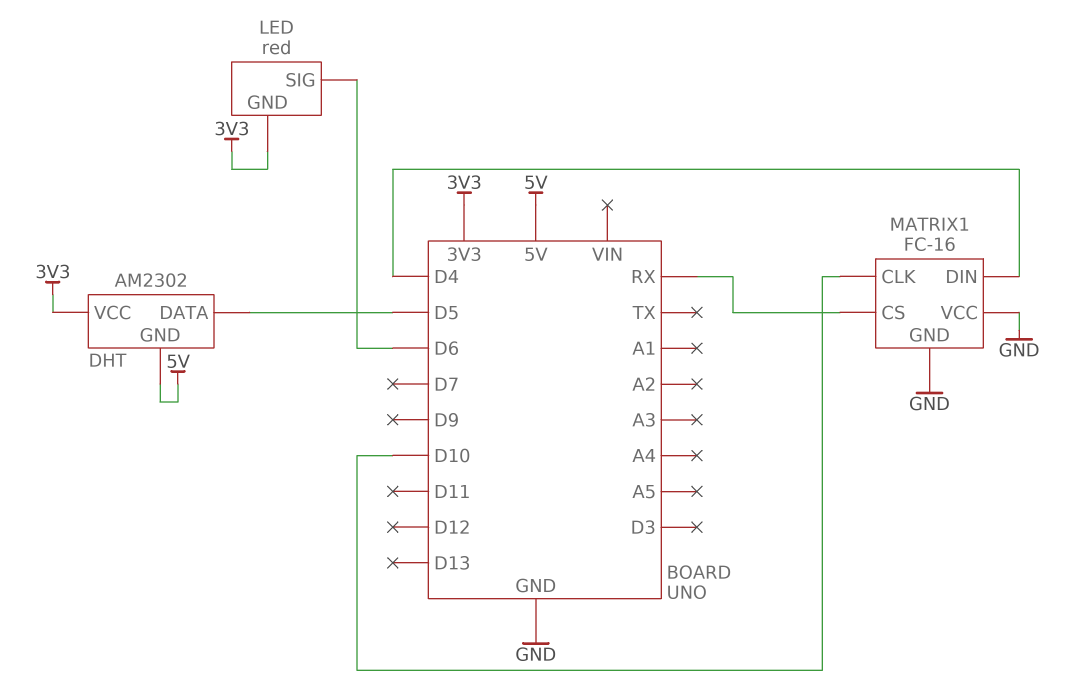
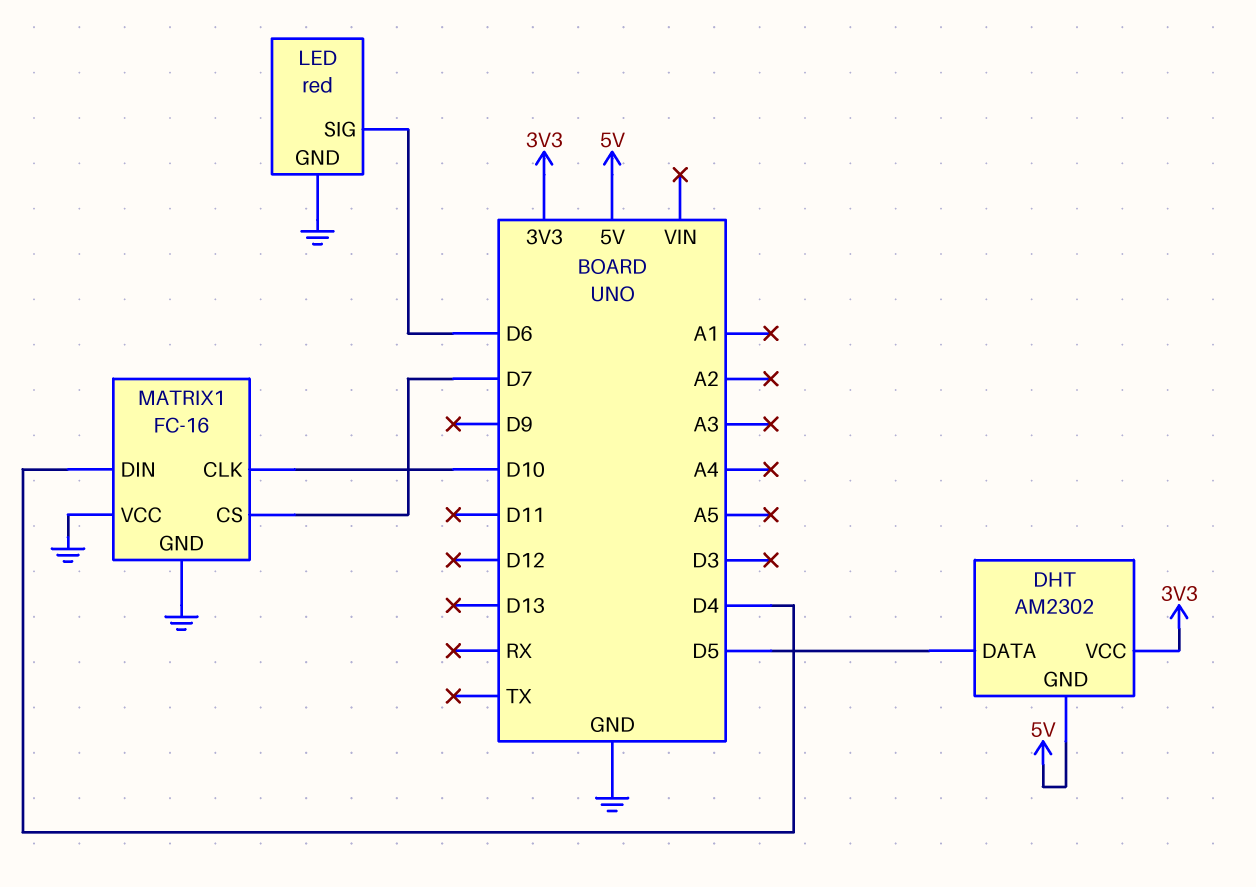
LED pin GND: 3V3 -> GND
MATRIX1 pin CS: RX -> D7

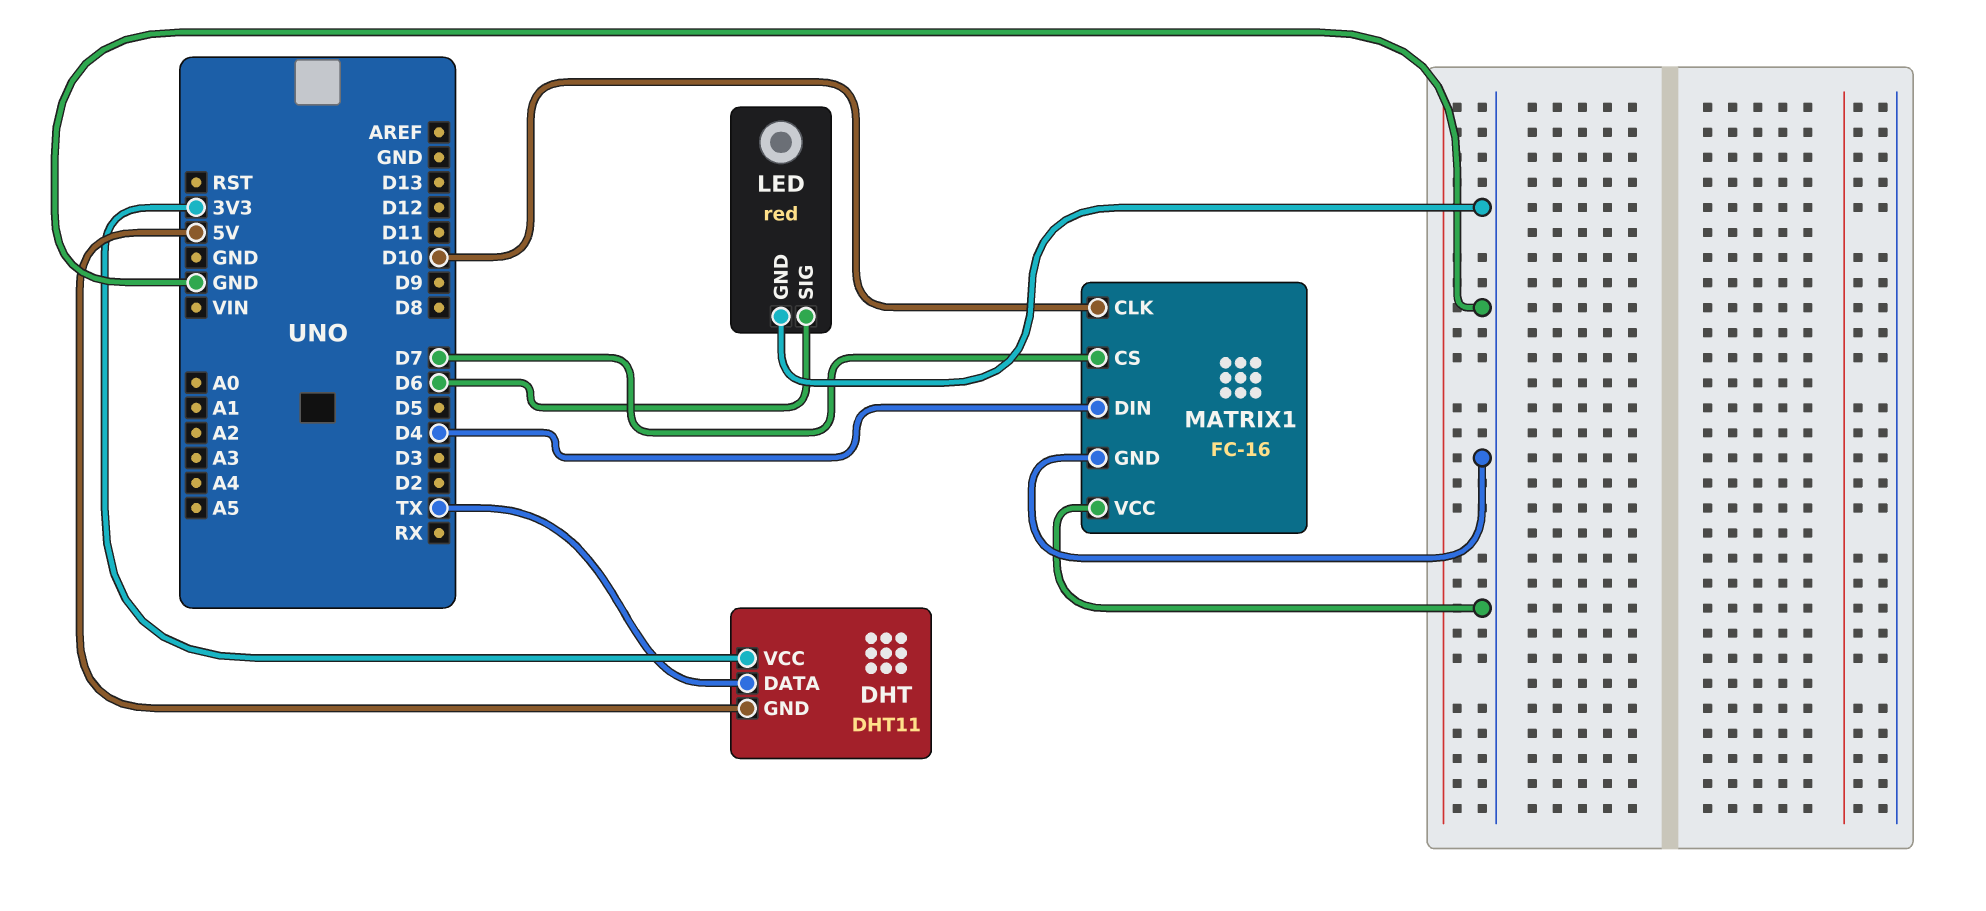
DHT: AM2302 -> DHT11
DHT pin DATA: D5 -> TX

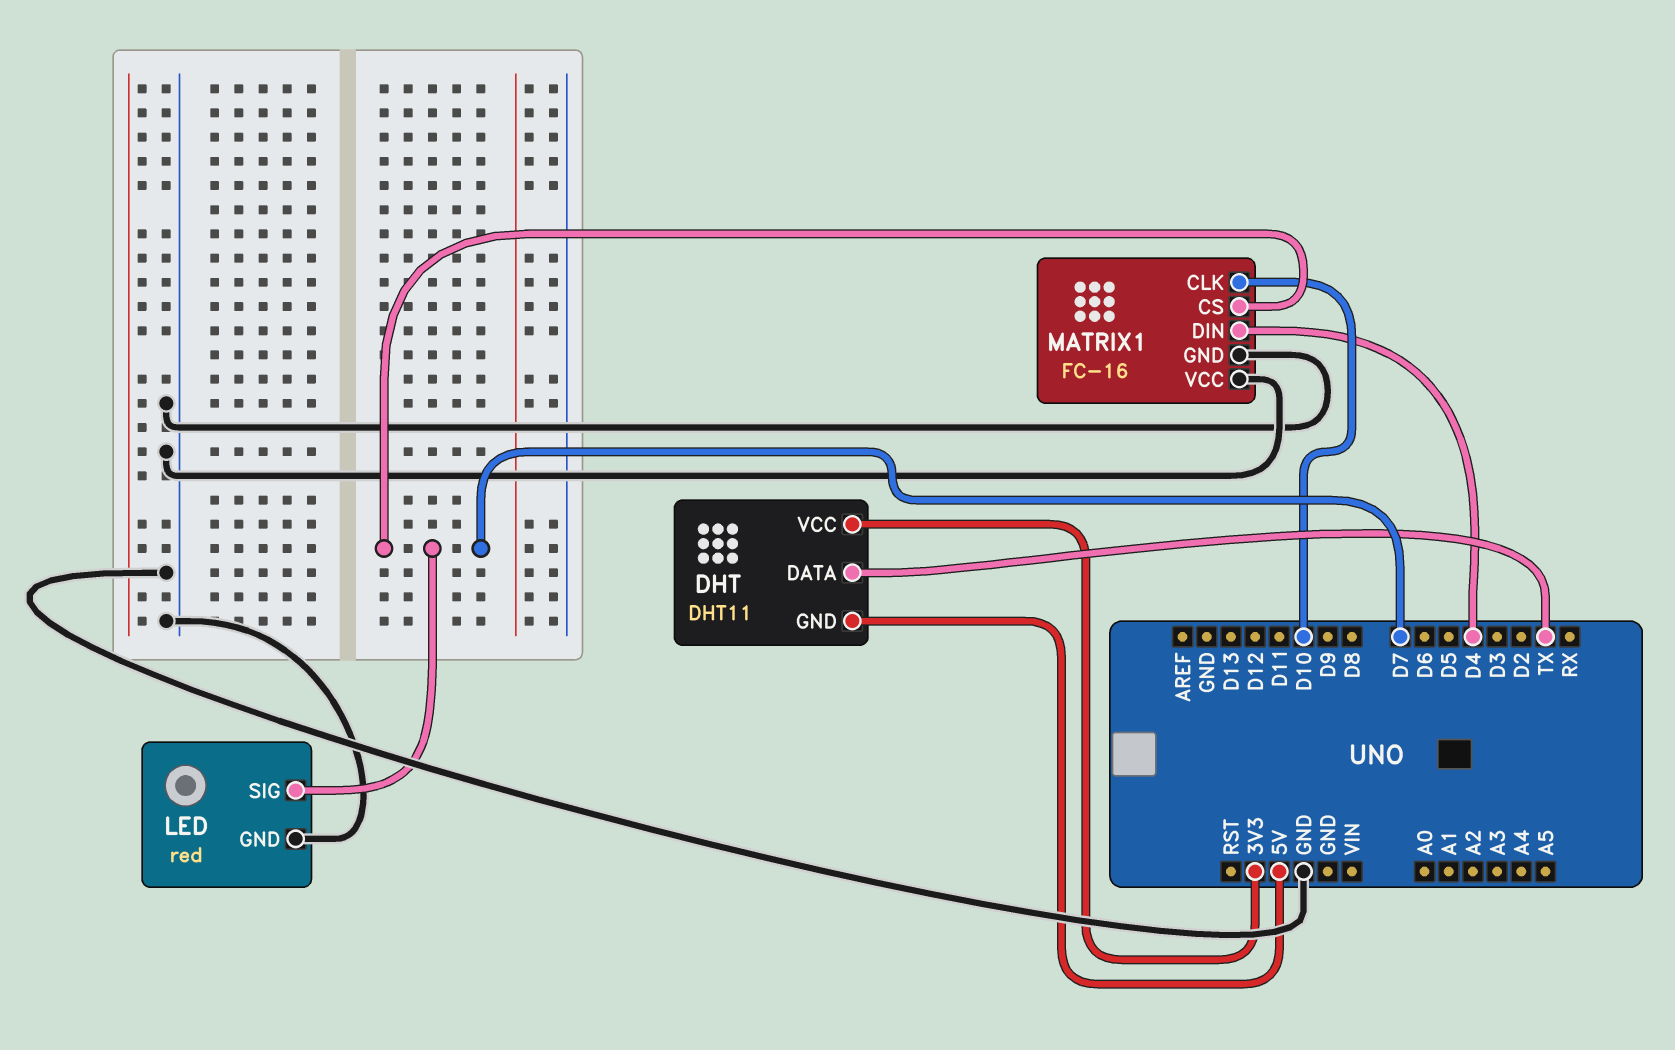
LED pin SIG: D6 -> D7

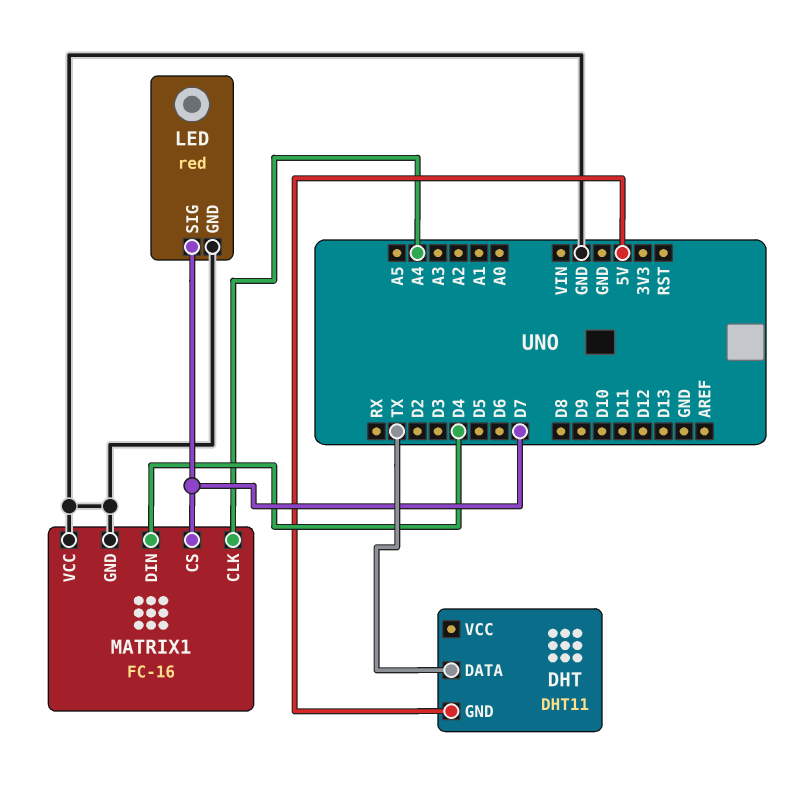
DHT pin VCC: 3V3 -> none
MATRIX1 pin CLK: D10 -> A4

